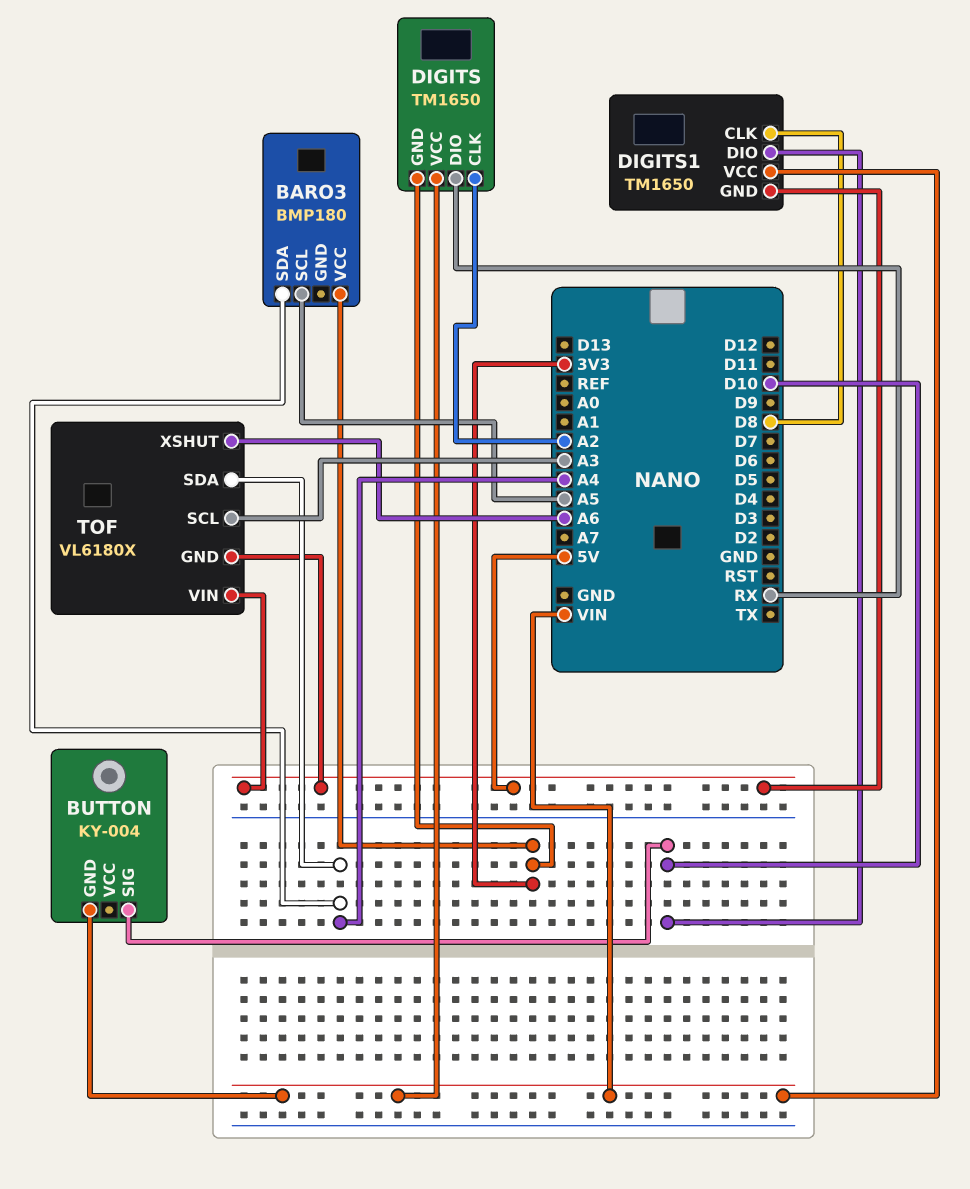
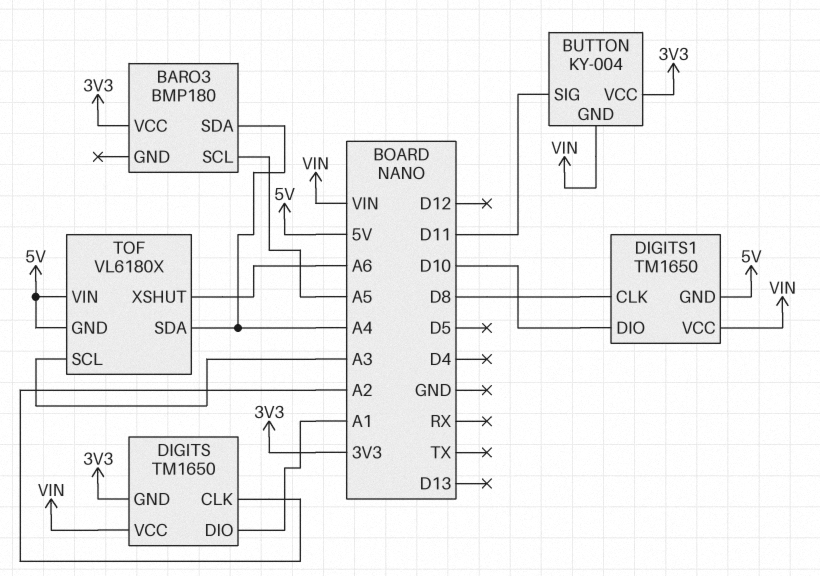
BUTTON pin SIG: D10 -> D11
BUTTON pin VCC: none -> 3V3
DIGITS pin DIO: RX -> A1

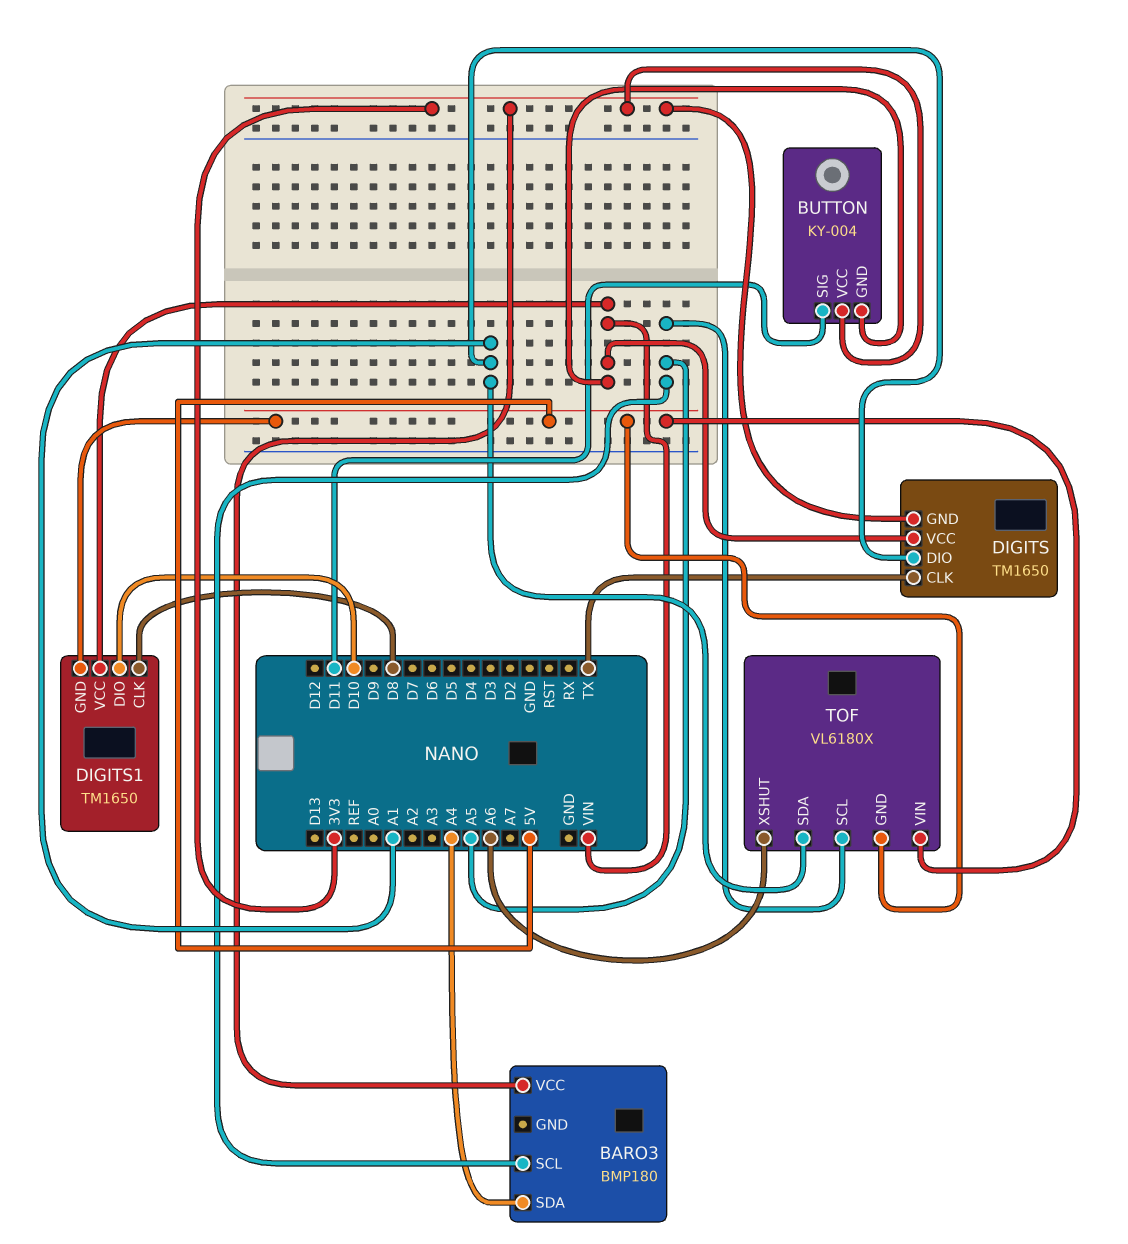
DIGITS pin CLK: A2 -> TX
TOF pin SCL: A3 -> A5
TOF pin SDA: A4 -> A1

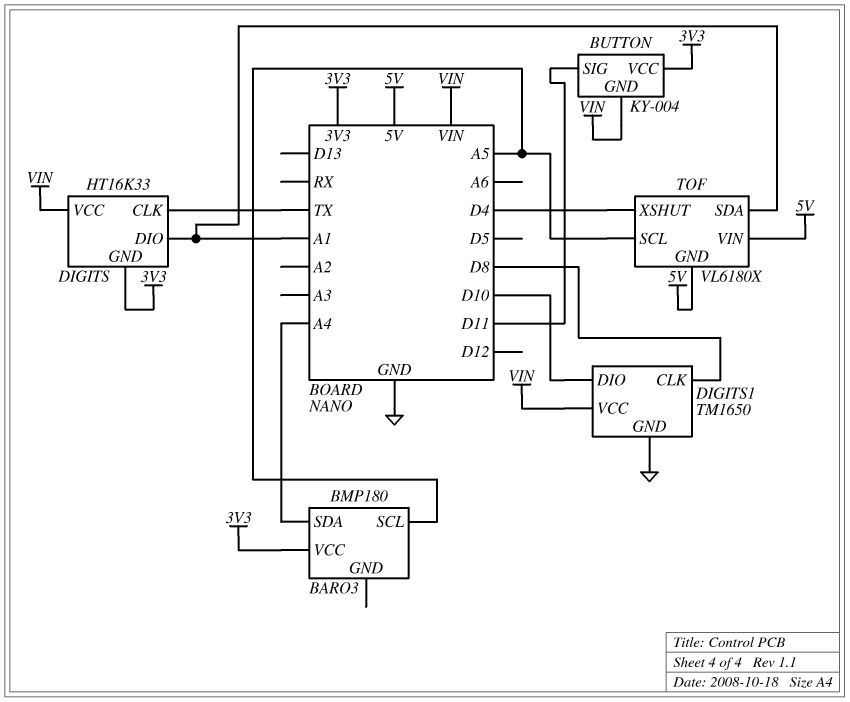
DIGITS: TM1650 -> HT16K33
DIGITS1 pin GND: 5V -> GND
TOF pin XSHUT: A6 -> D4

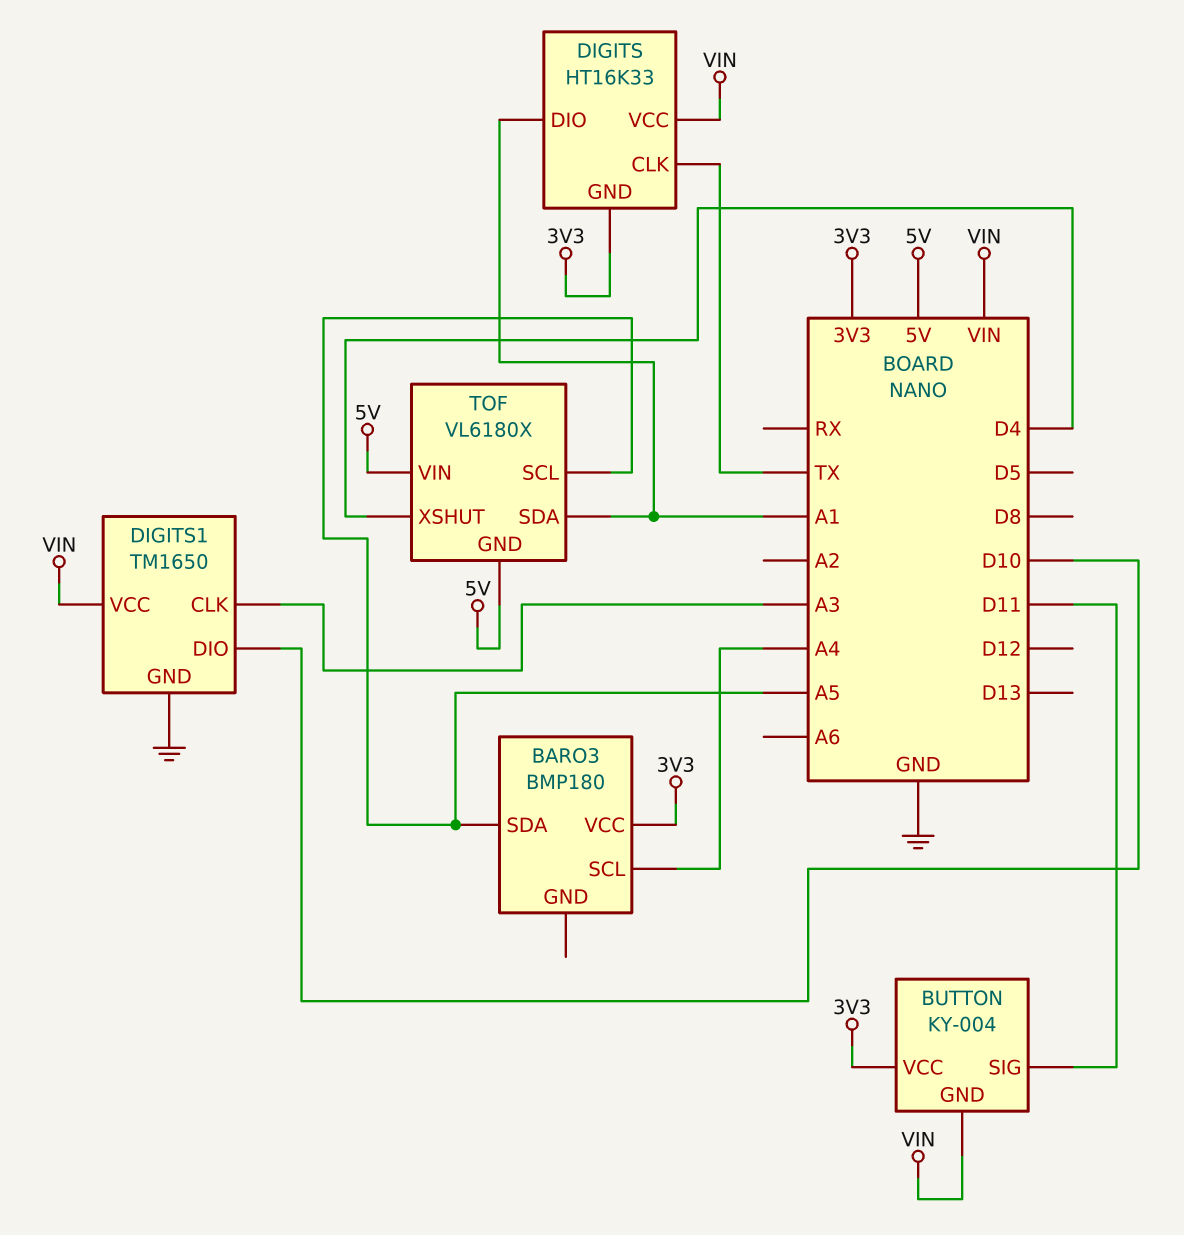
BARO3 pin SCL: A5 -> A4
BARO3 pin SDA: A4 -> A5
DIGITS1 pin CLK: D8 -> A3

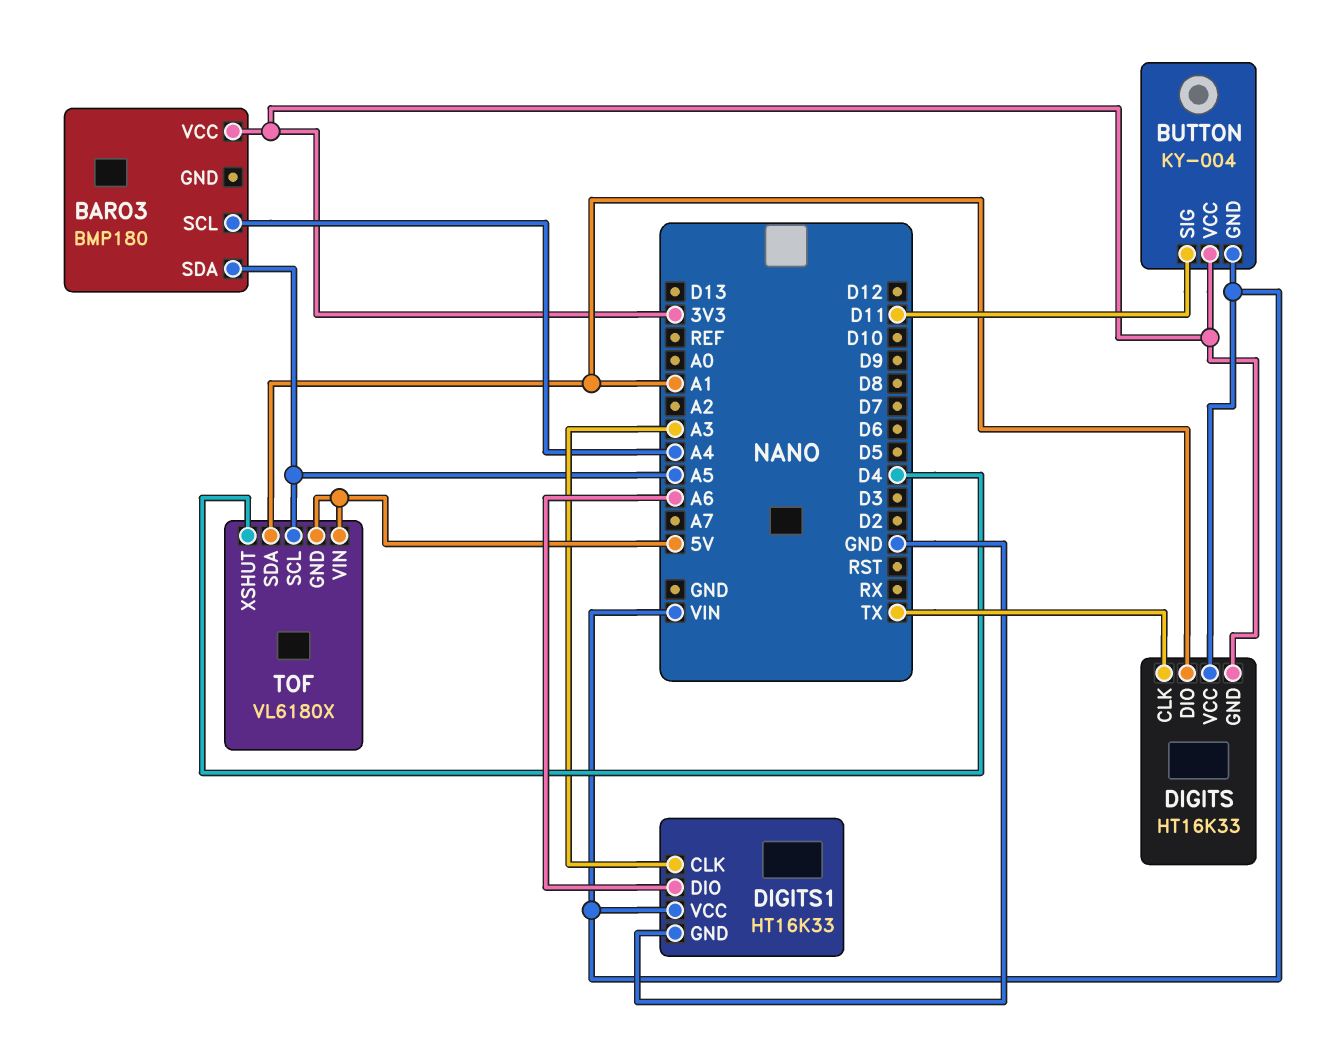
DIGITS1: TM1650 -> HT16K33
DIGITS1 pin DIO: D10 -> A6

